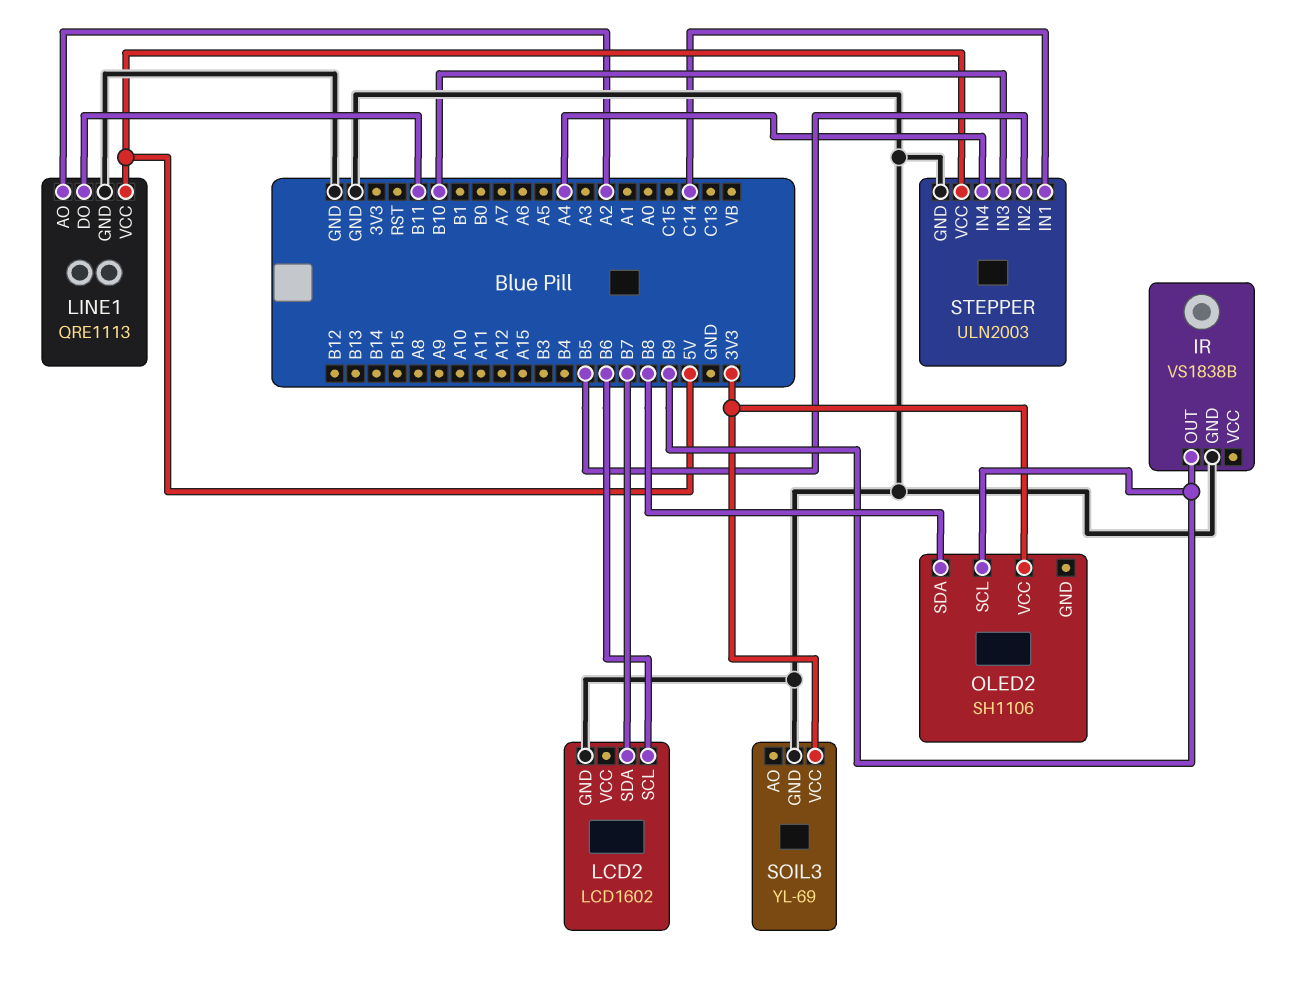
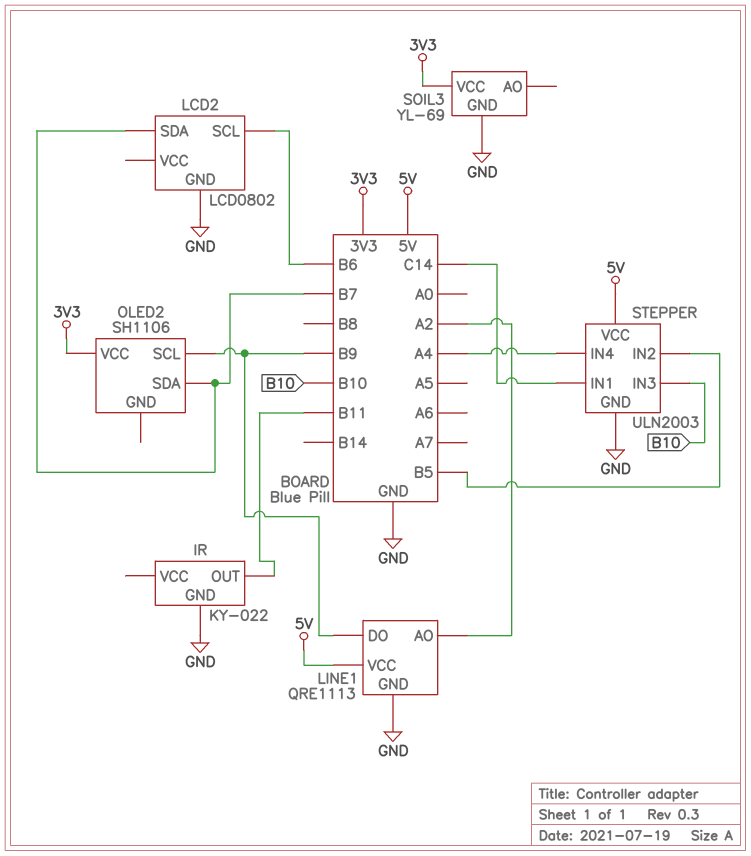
IR: VS1838B -> KY-022
IR pin OUT: B9 -> B11
LCD2: LCD1602 -> LCD0802
LINE1 pin DO: B11 -> B9
OLED2 pin SDA: B8 -> B7

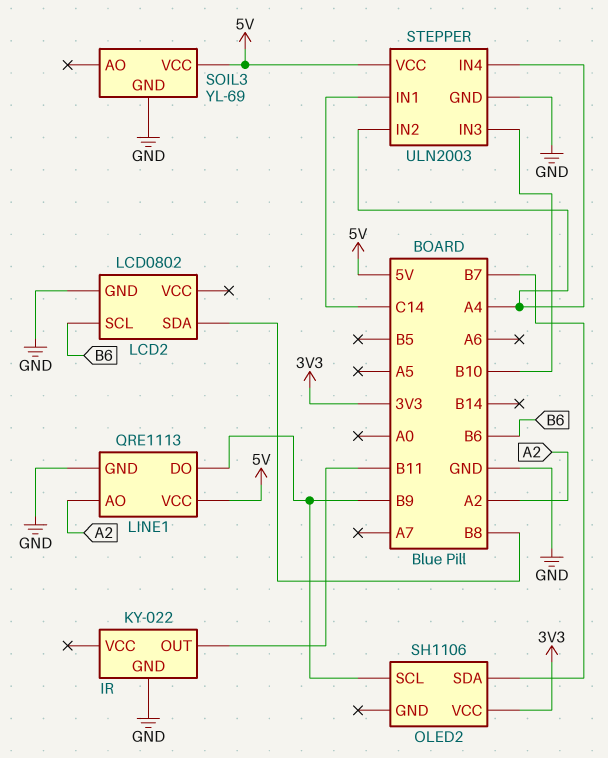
LCD2 pin SDA: B7 -> B8
SOIL3 pin VCC: 3V3 -> 5V
STEPPER pin IN2: B5 -> A4

